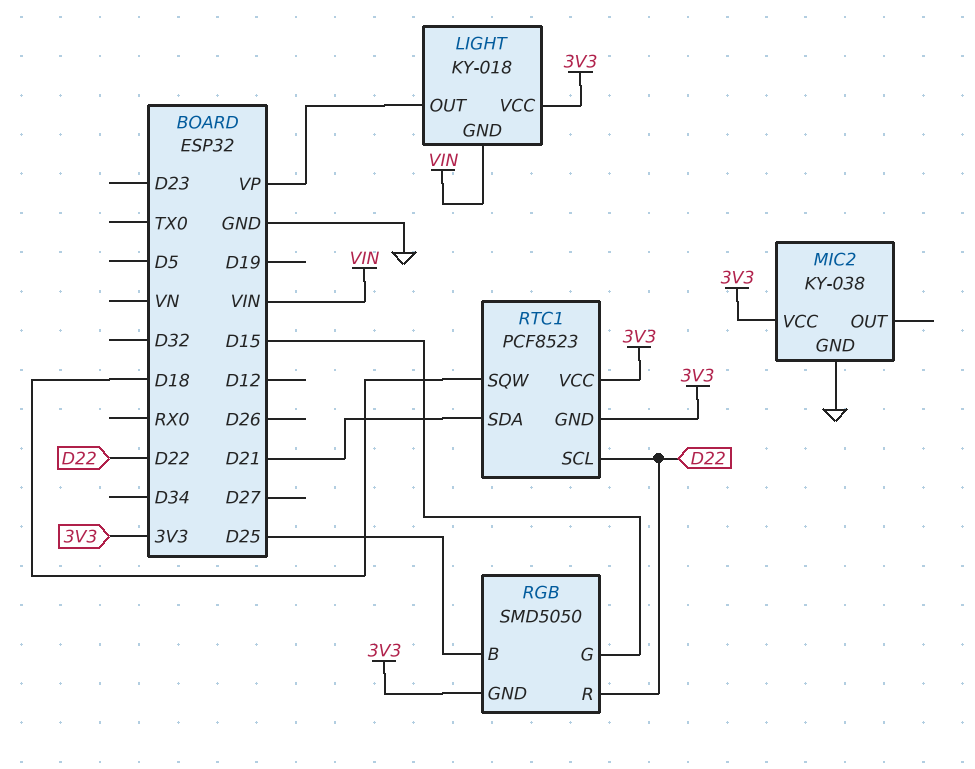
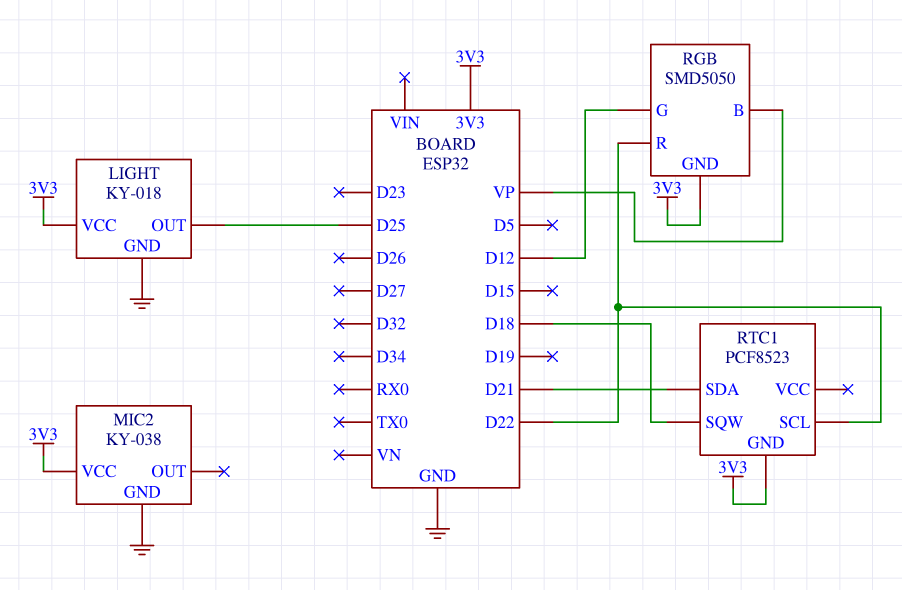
LIGHT pin GND: VIN -> GND
LIGHT pin OUT: VP -> D25
RGB pin B: D25 -> VP
RGB pin G: D15 -> D12
RTC1 pin VCC: 3V3 -> none

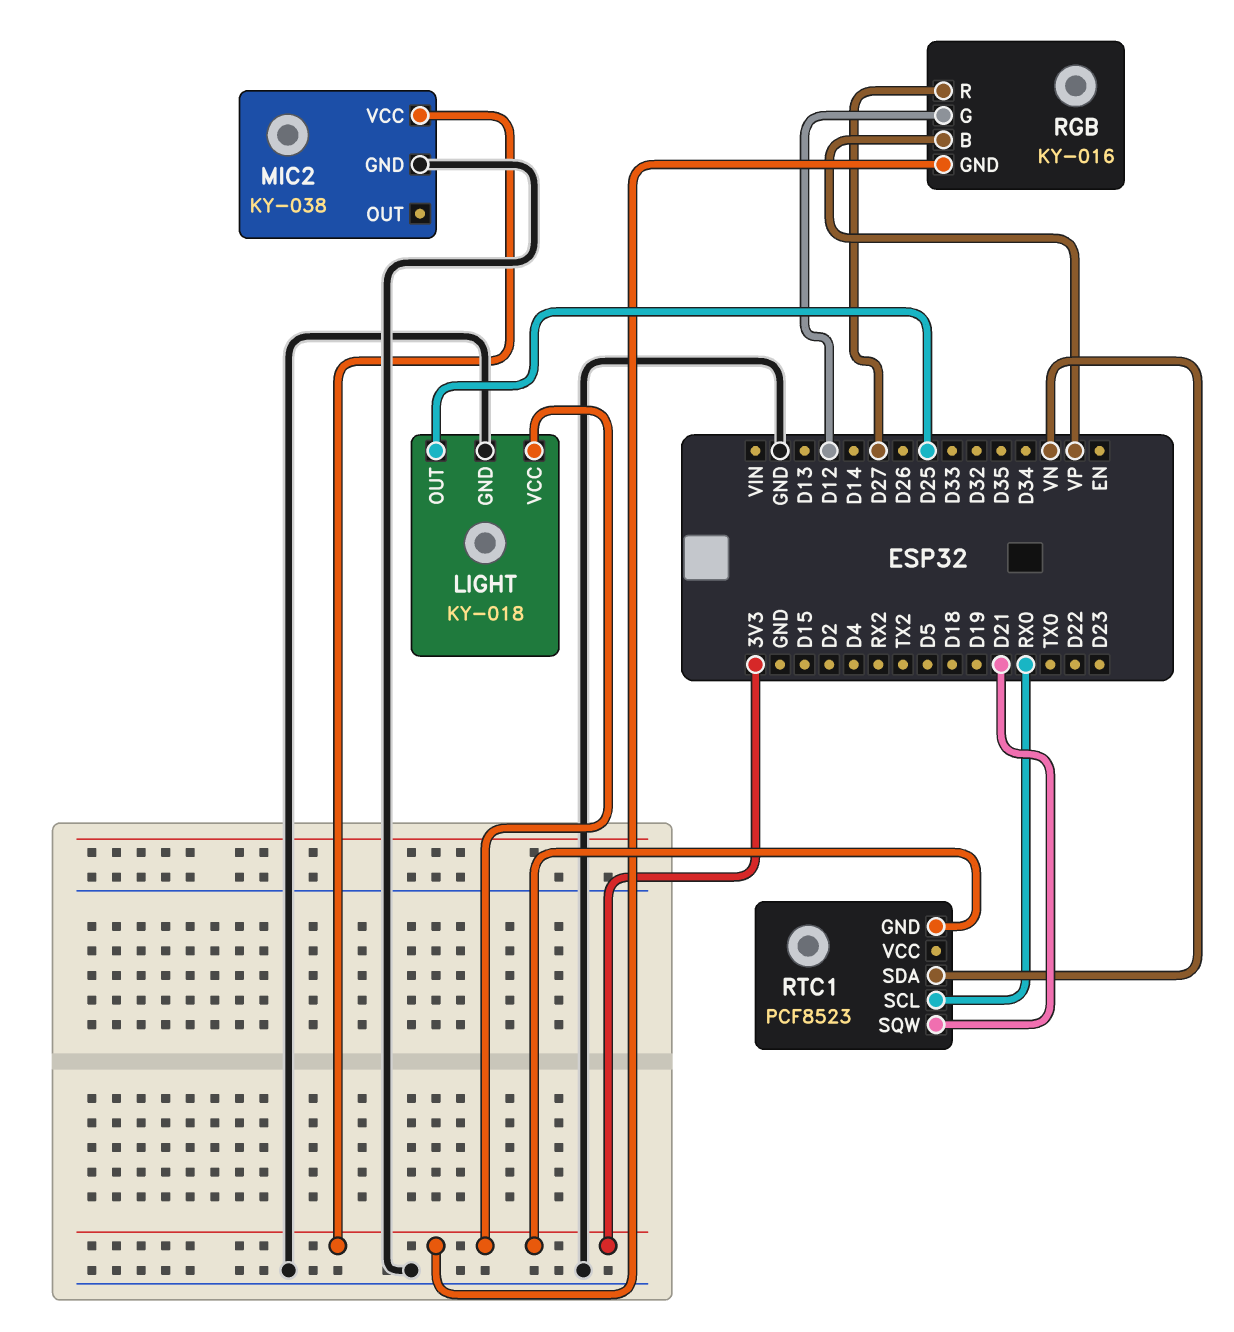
RGB: SMD5050 -> KY-016
RGB pin R: D22 -> D27
RTC1 pin SCL: D22 -> RX0
RTC1 pin SDA: D21 -> VN
RTC1 pin SQW: D18 -> D21

